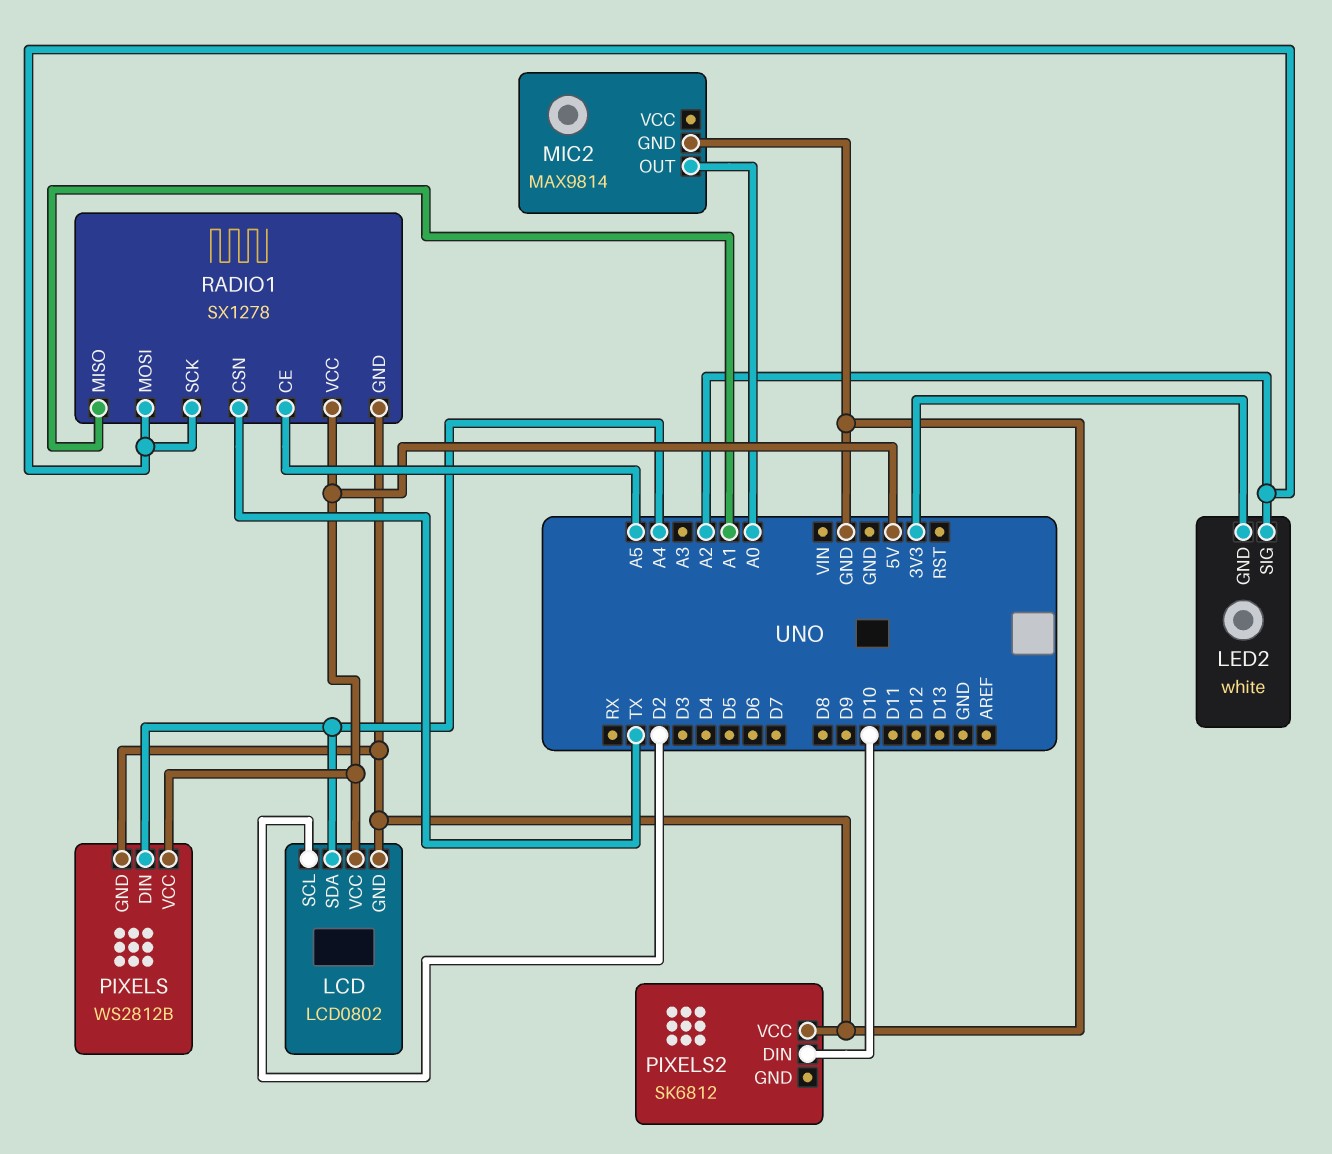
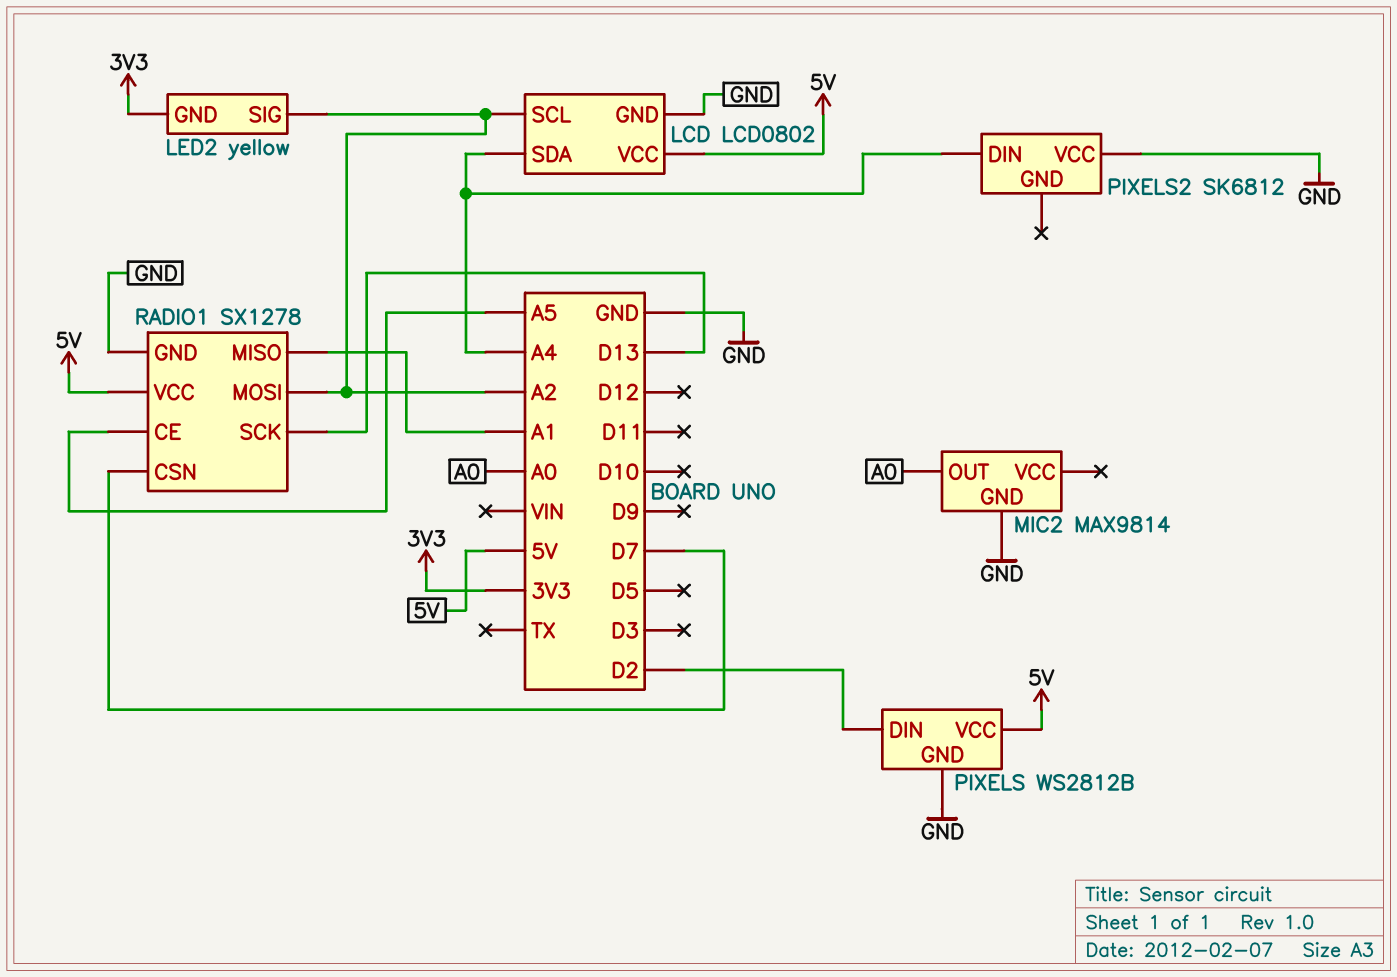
LCD pin SCL: D2 -> A2
LED2: white -> yellow
PIXELS pin DIN: A4 -> D2
PIXELS2 pin DIN: D10 -> A4
RADIO1 pin CSN: TX -> D7
RADIO1 pin SCK: A2 -> D13

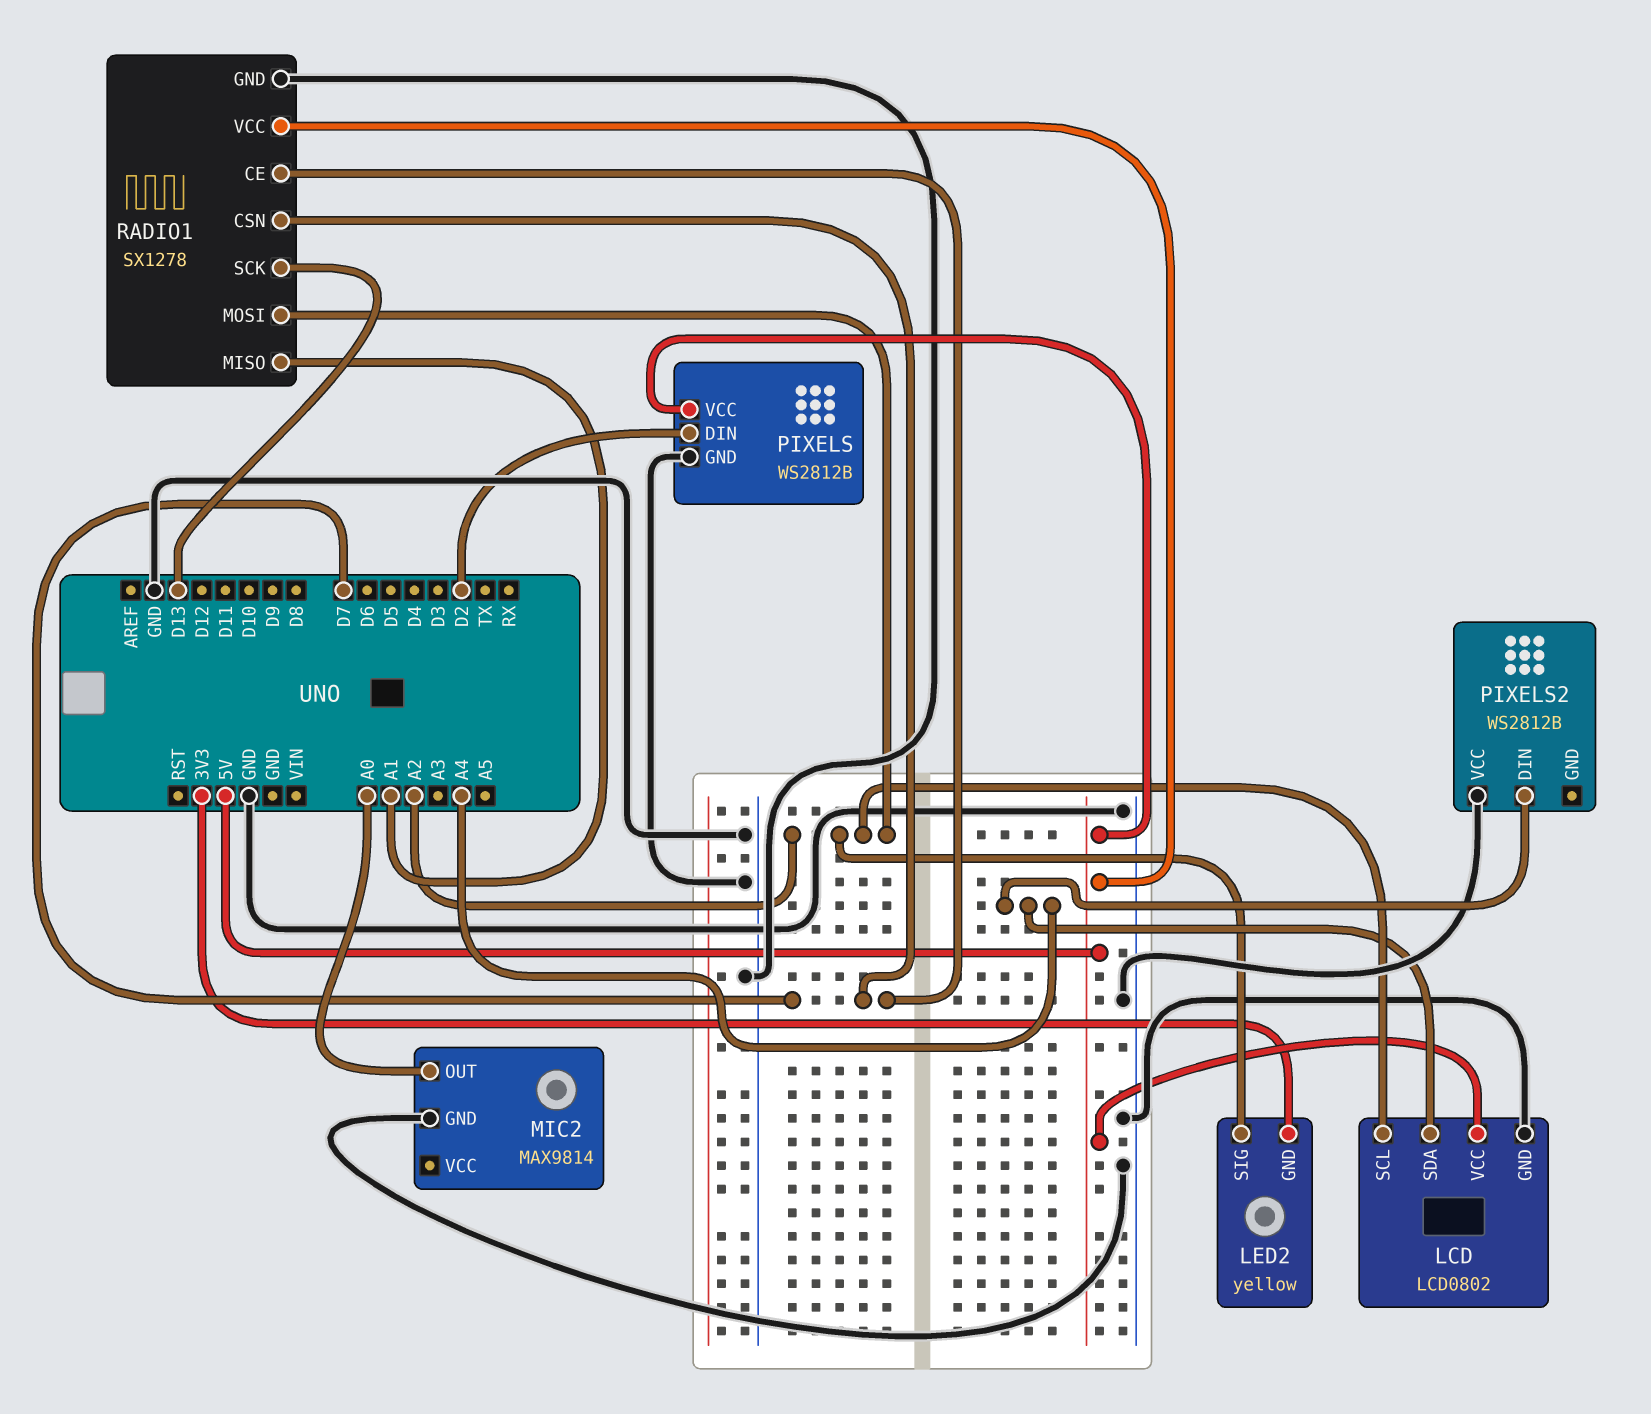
PIXELS2: SK6812 -> WS2812B
RADIO1 pin CE: A5 -> D7

